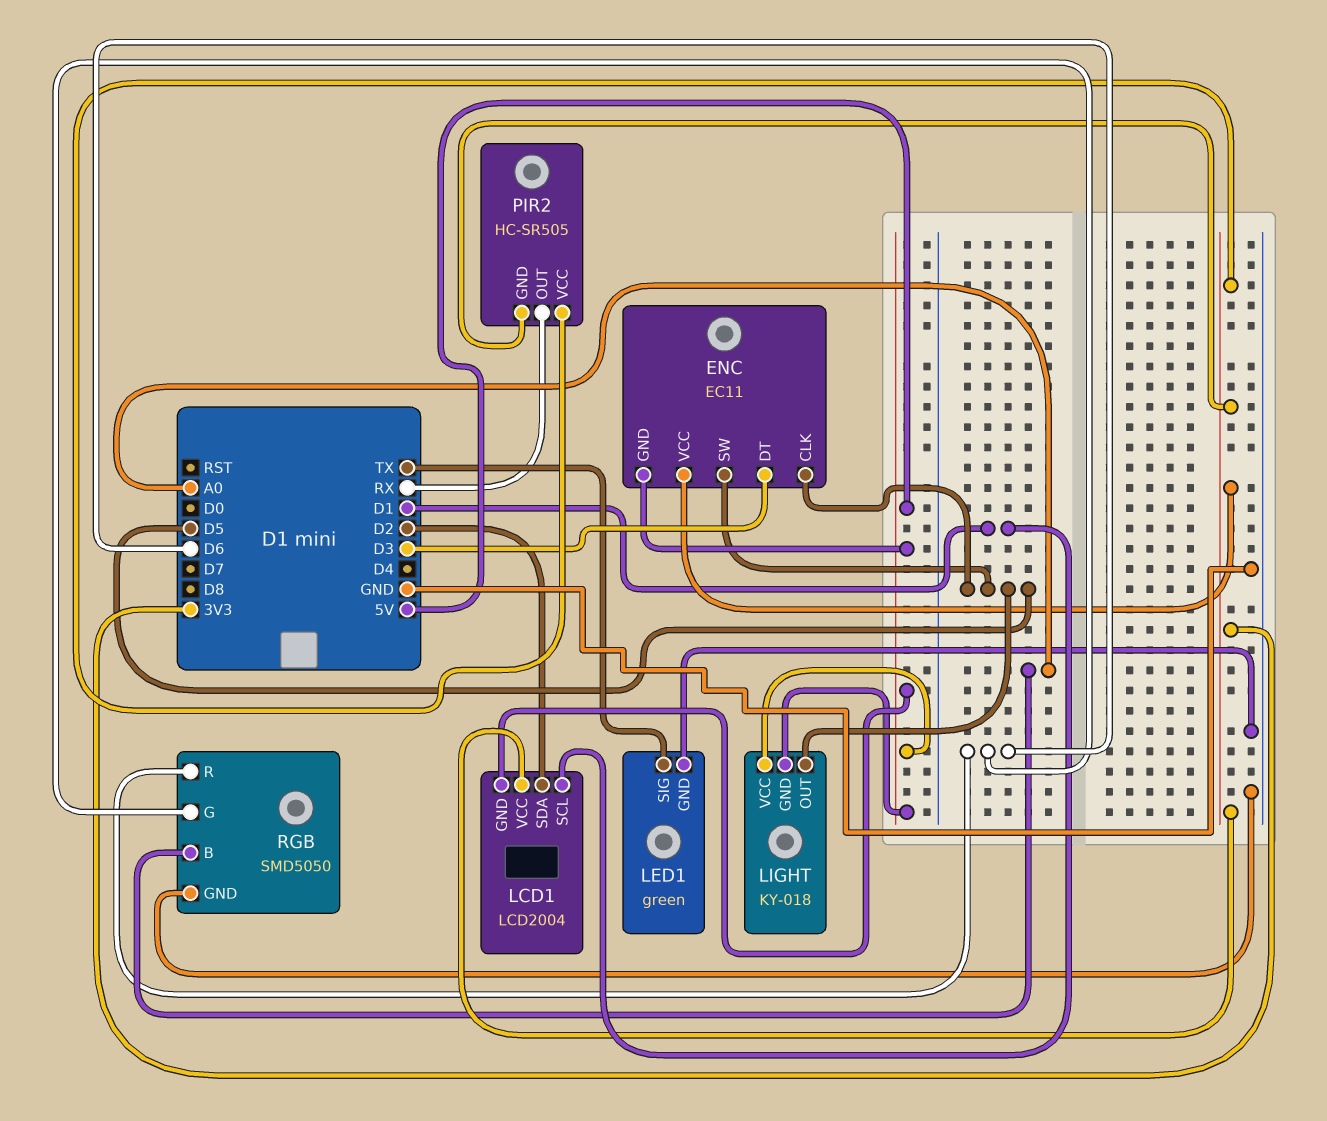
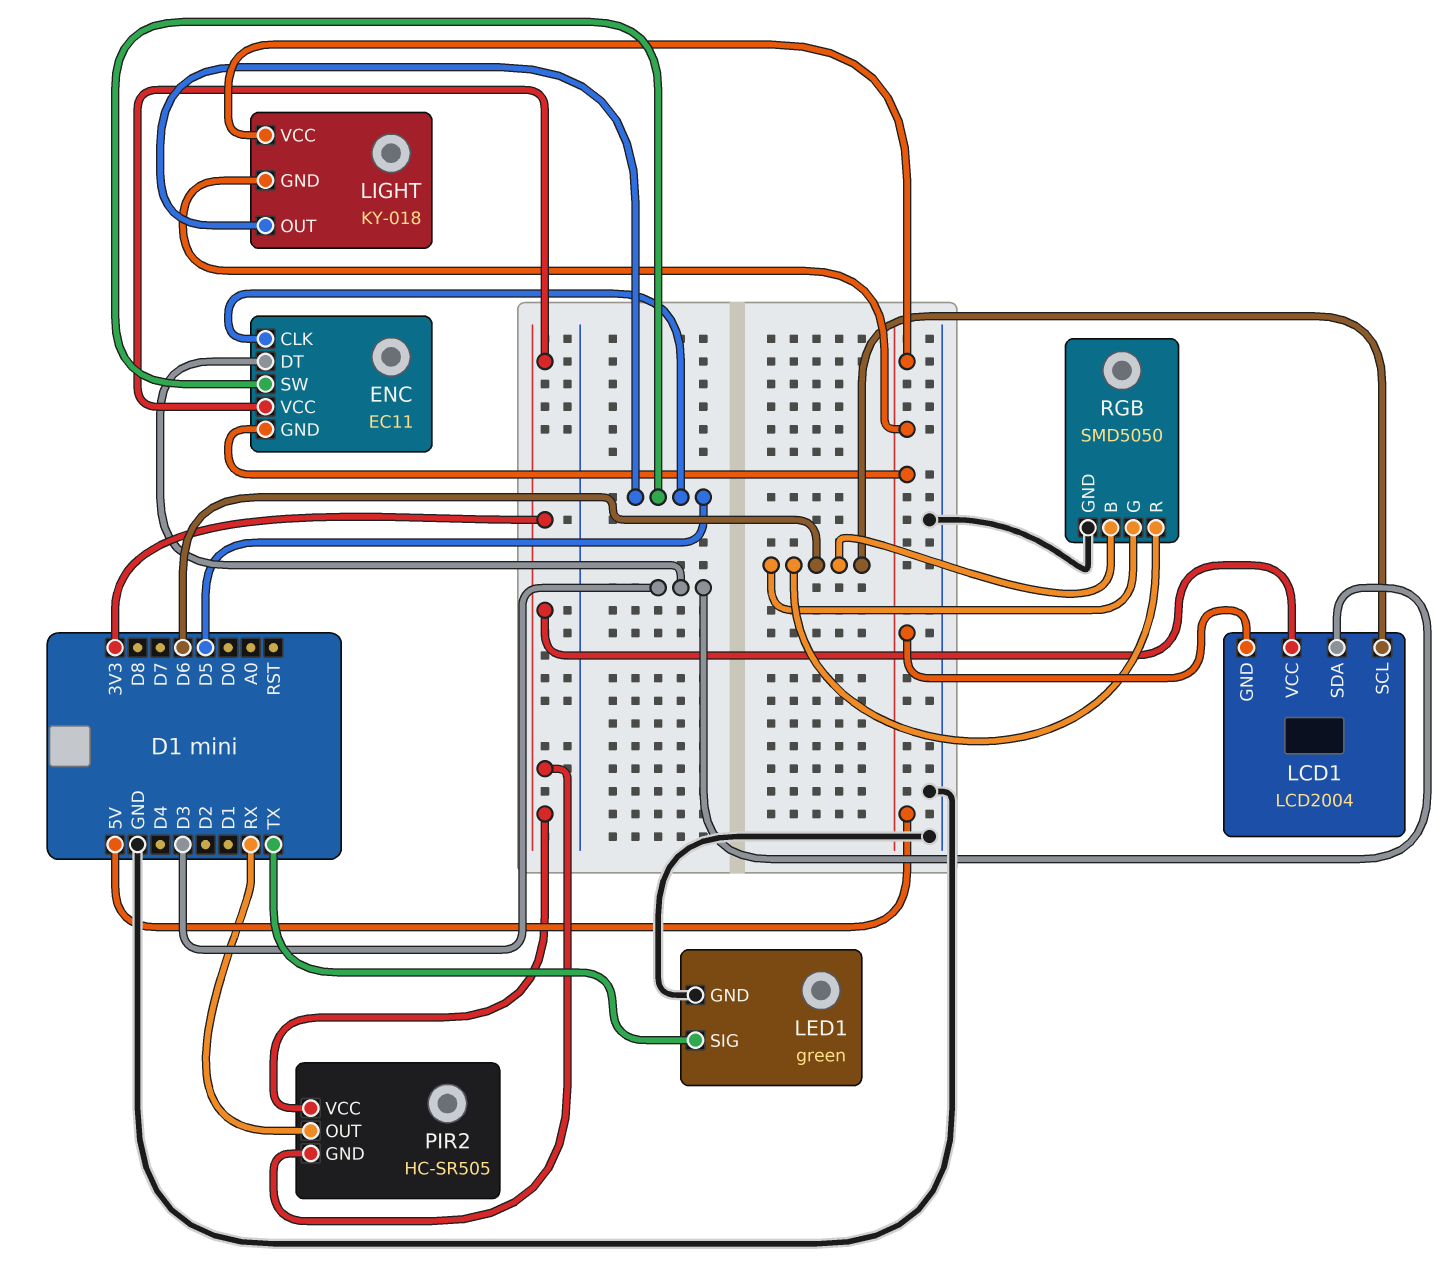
LCD1 pin SCL: D1 -> D6
LCD1 pin SDA: D2 -> D3
RGB pin B: A0 -> D6

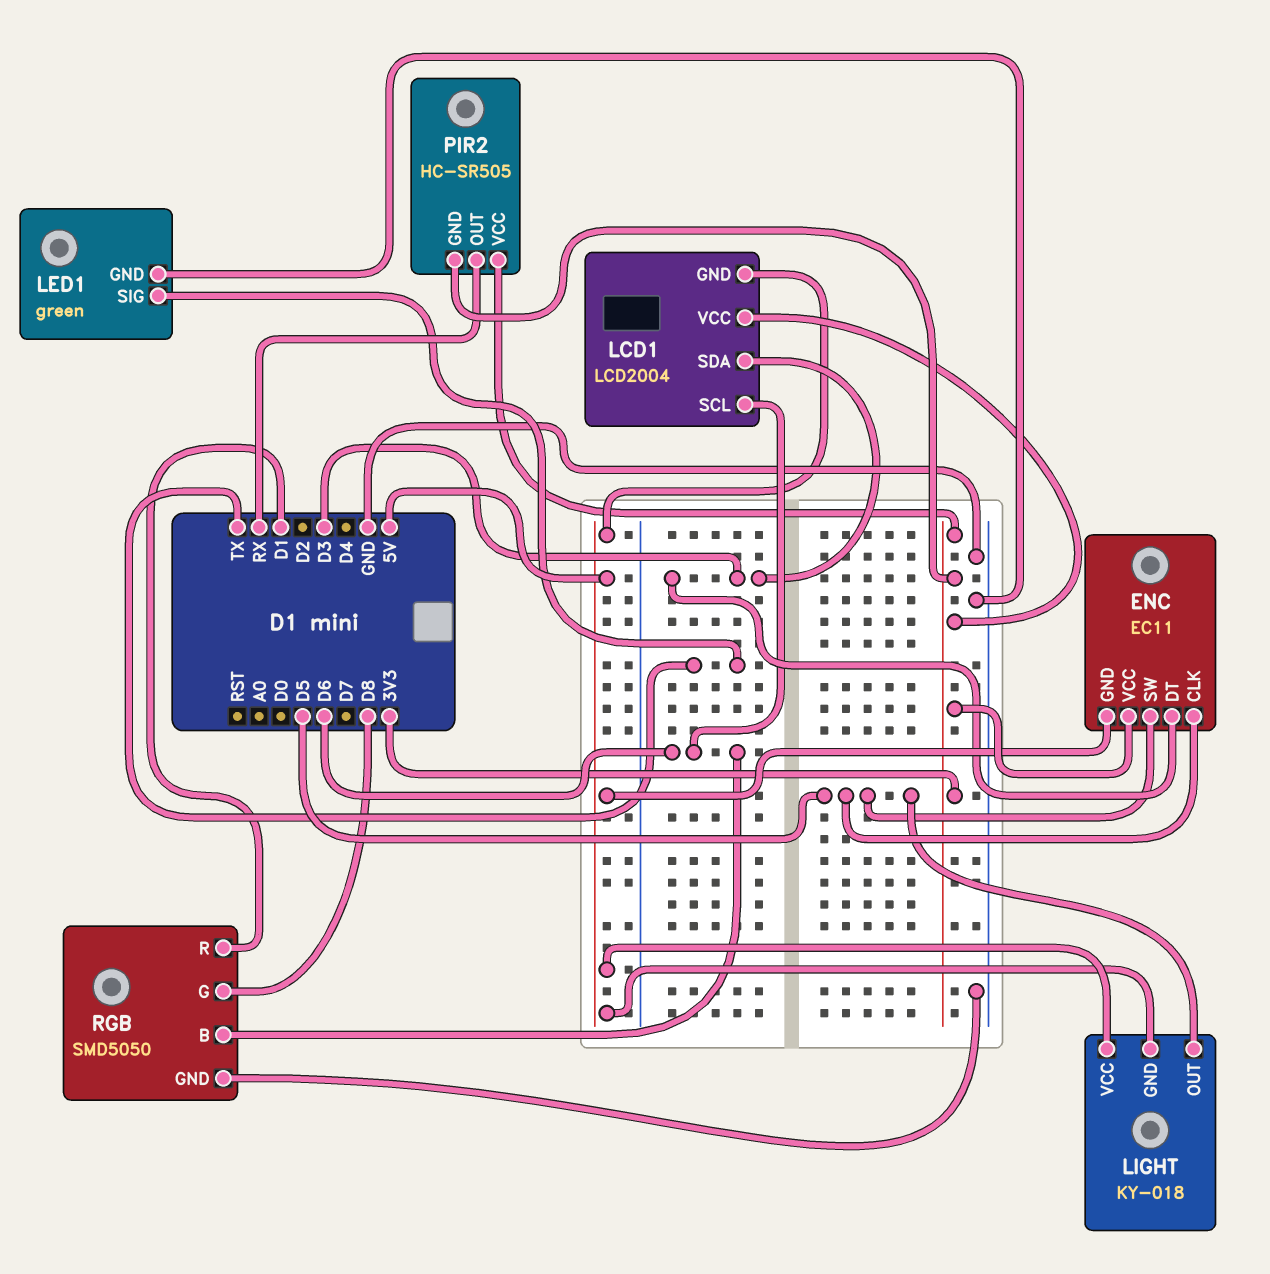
RGB pin G: D6 -> D8
RGB pin R: D6 -> D1

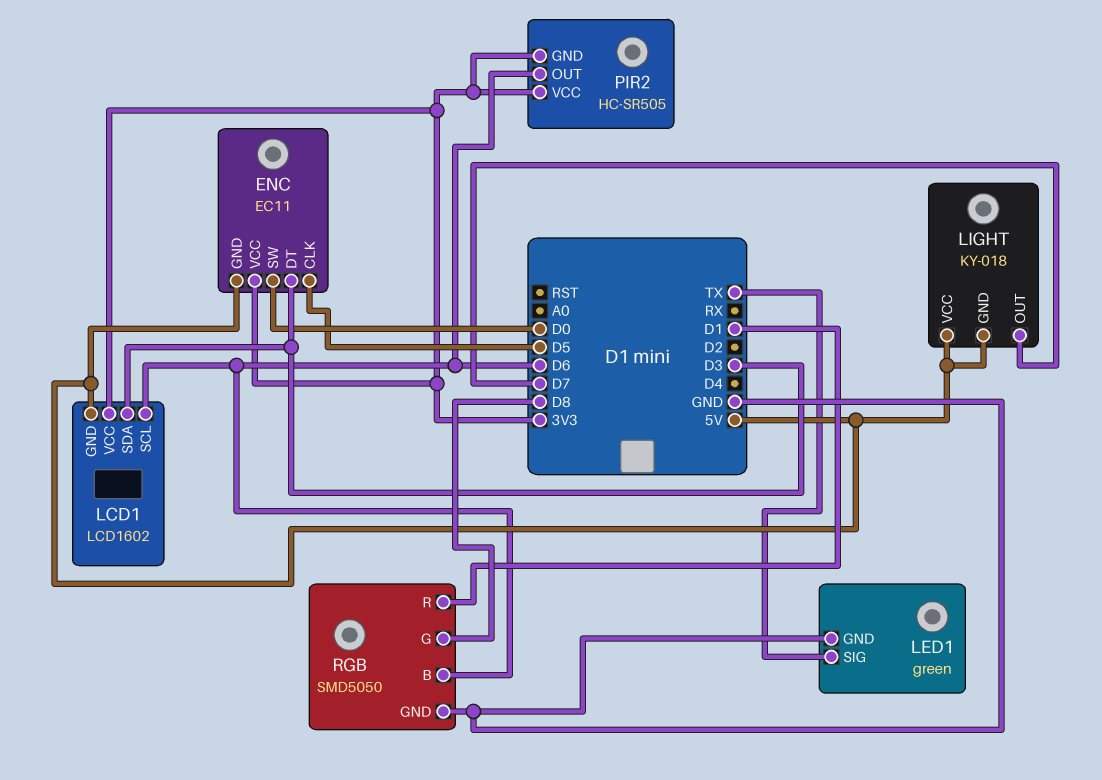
ENC pin SW: D5 -> D0
LCD1: LCD2004 -> LCD1602
LIGHT pin OUT: D5 -> D7
PIR2 pin OUT: RX -> D6

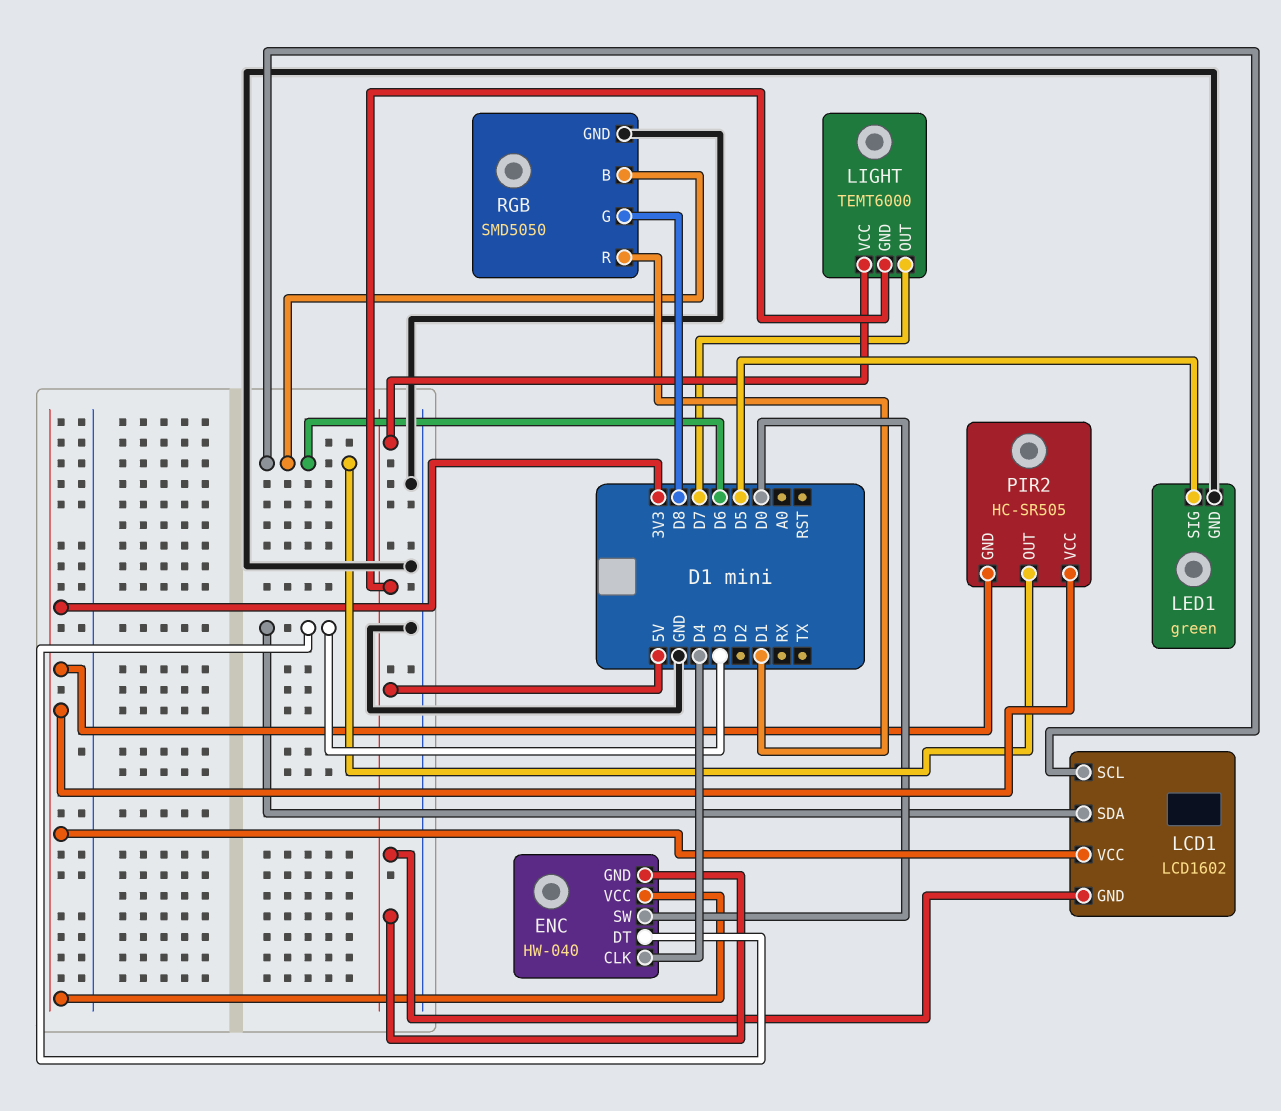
ENC: EC11 -> HW-040
ENC pin CLK: D5 -> D4
LED1 pin SIG: TX -> D5
LIGHT: KY-018 -> TEMT6000

